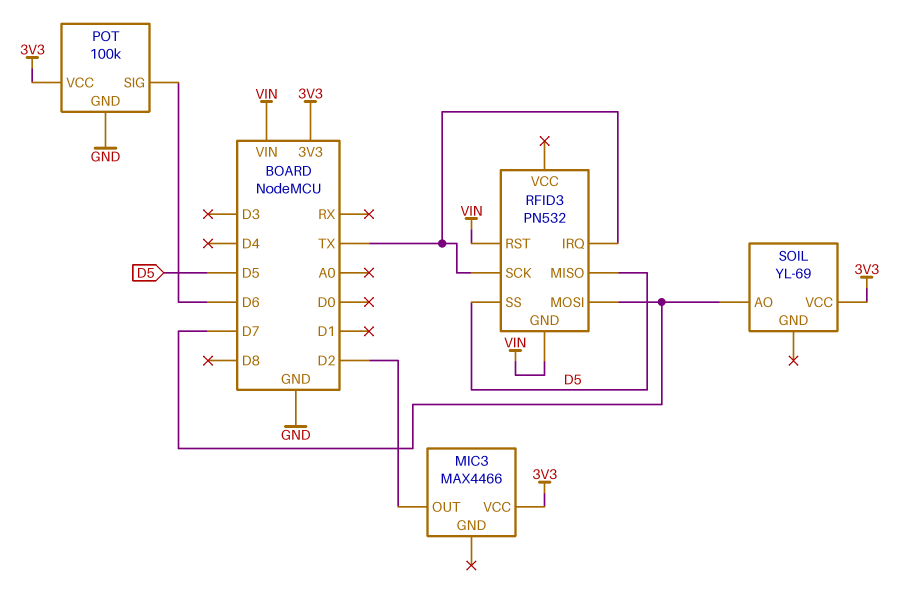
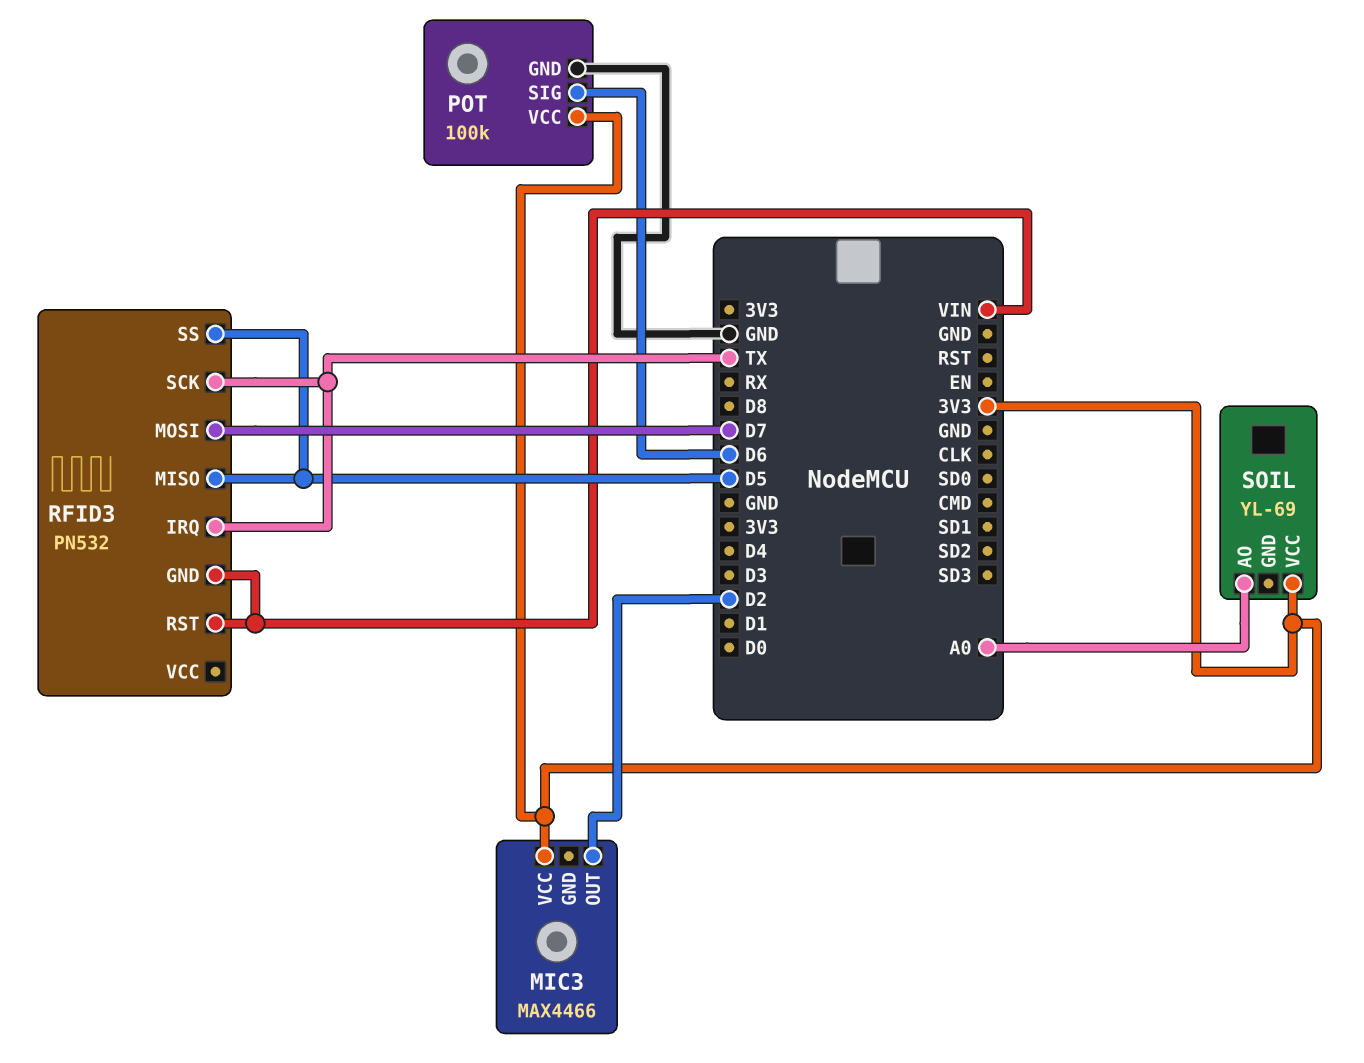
SOIL pin AO: D7 -> A0

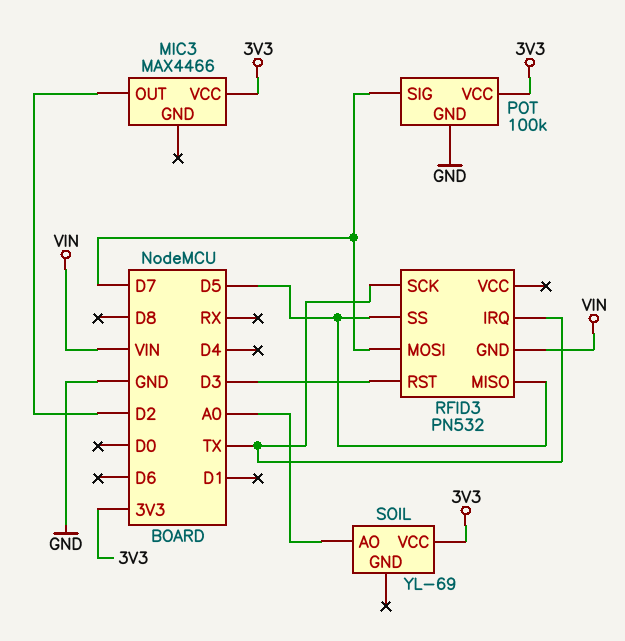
POT pin SIG: D6 -> D7
RFID3 pin RST: VIN -> D3

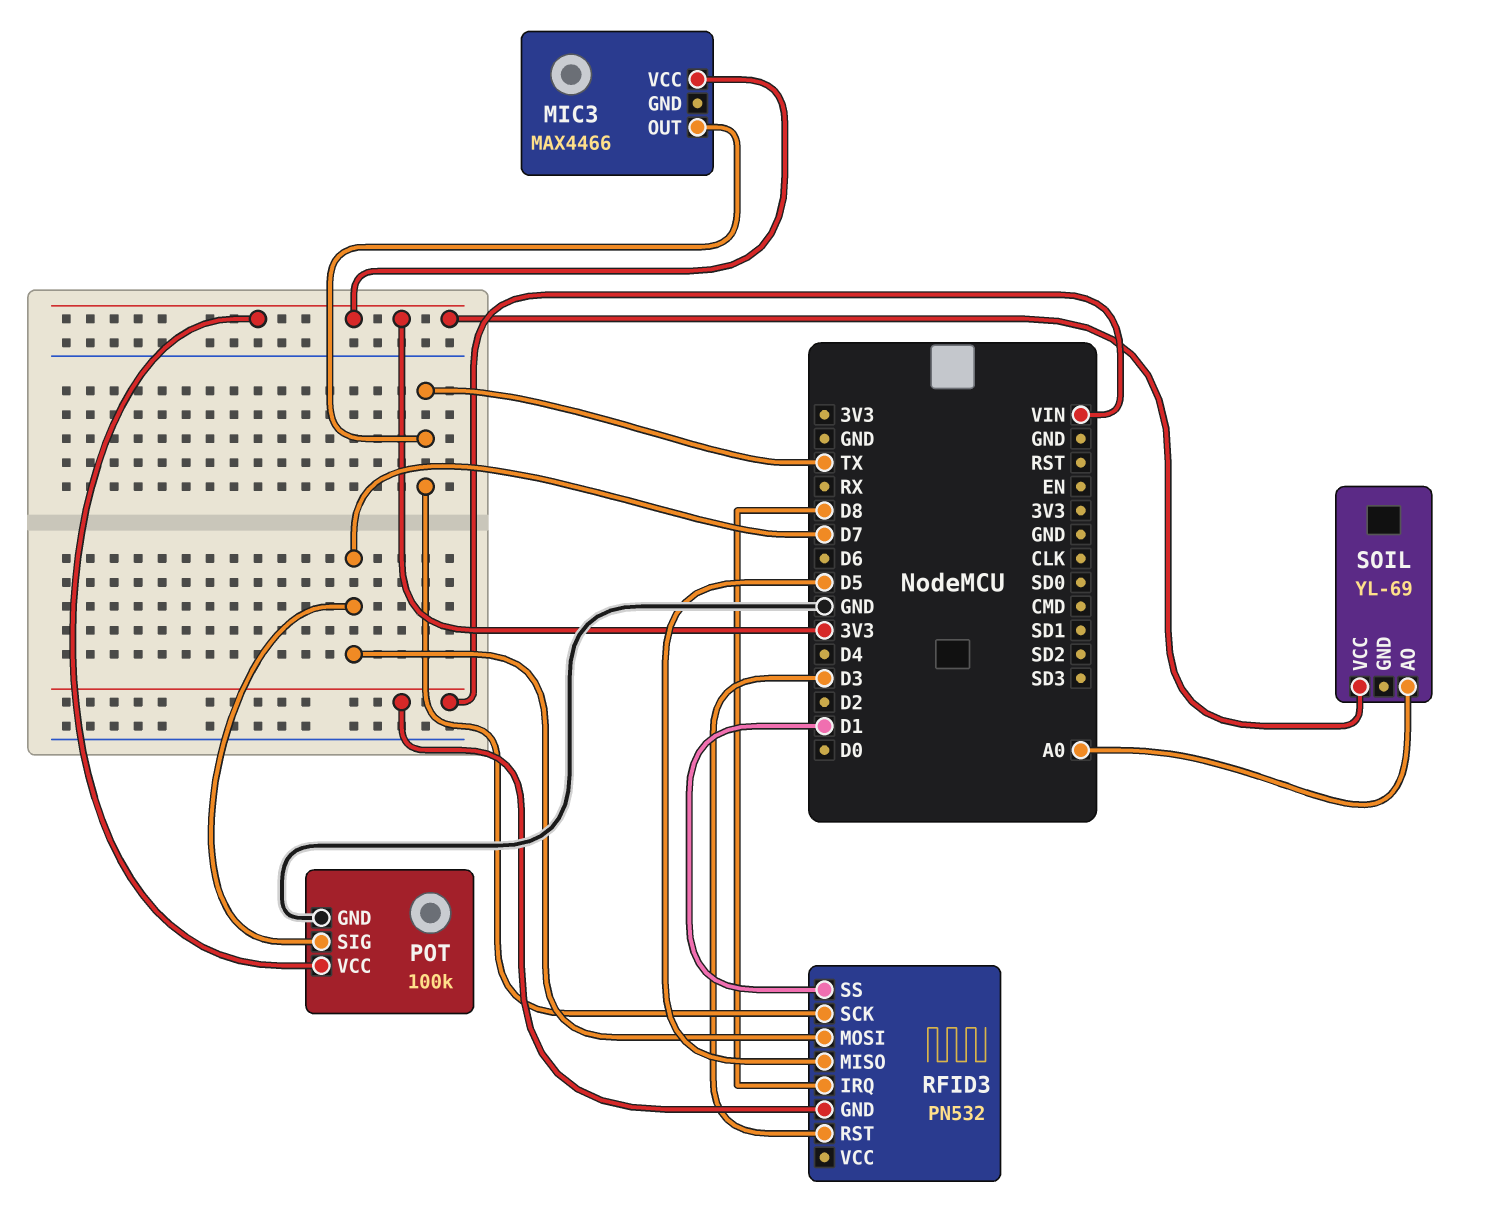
MIC3 pin OUT: D2 -> TX
RFID3 pin IRQ: TX -> D8
RFID3 pin SS: D5 -> D1

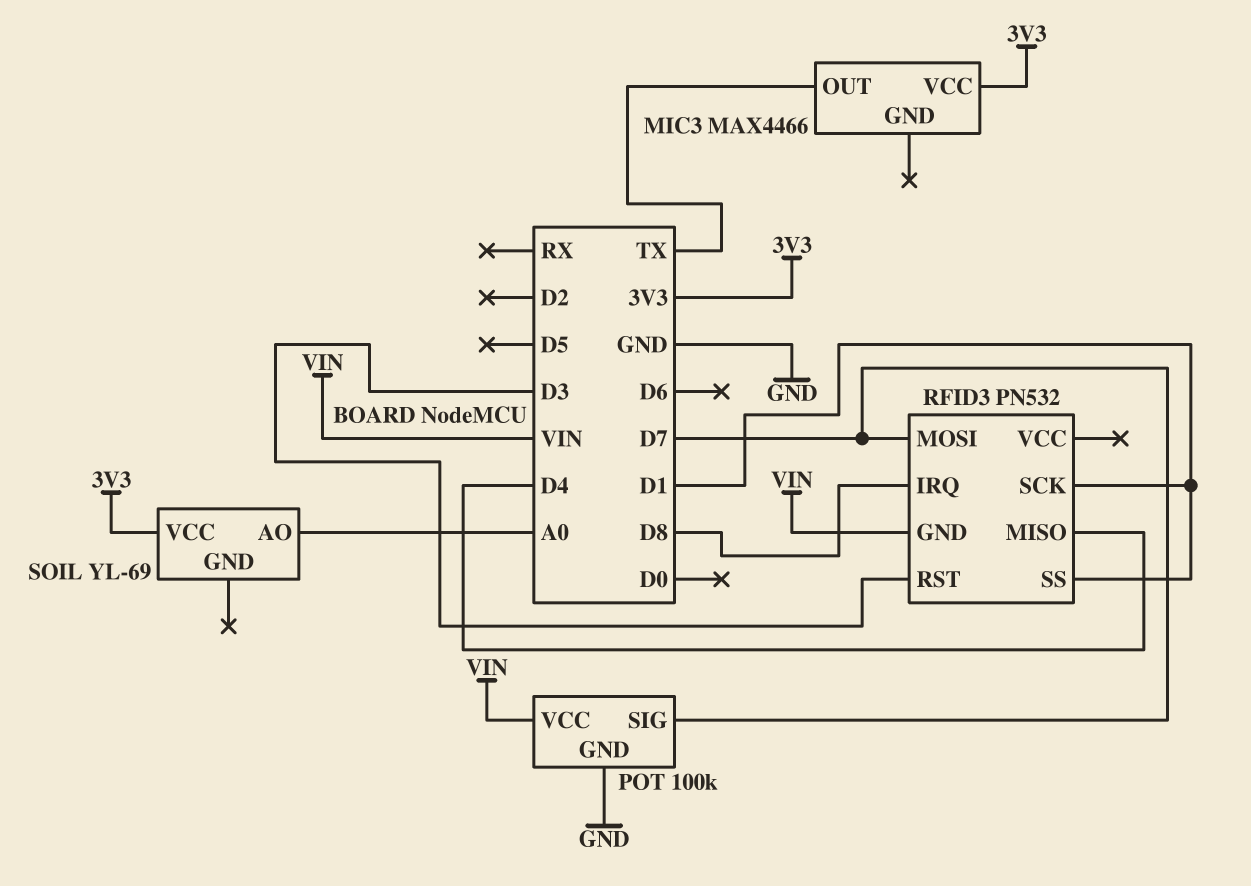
POT pin VCC: 3V3 -> VIN
RFID3 pin MISO: D5 -> D4
RFID3 pin SCK: TX -> D1

